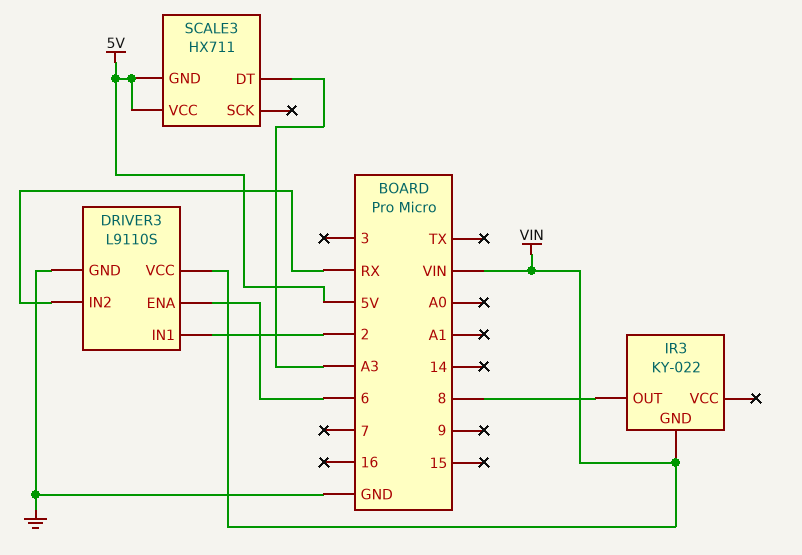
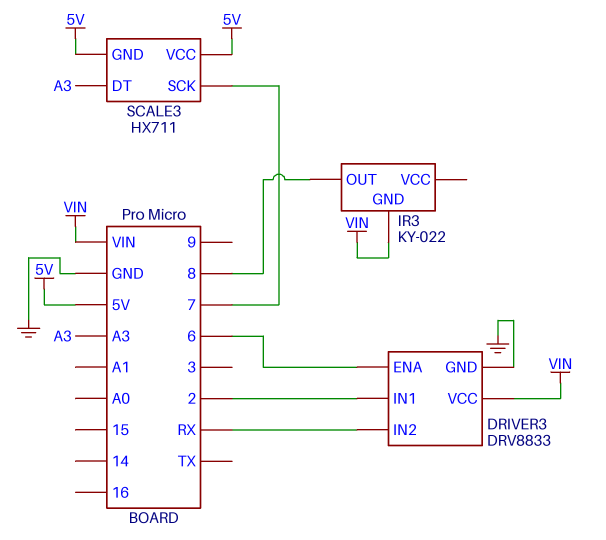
DRIVER3: L9110S -> DRV8833
SCALE3 pin SCK: none -> 7

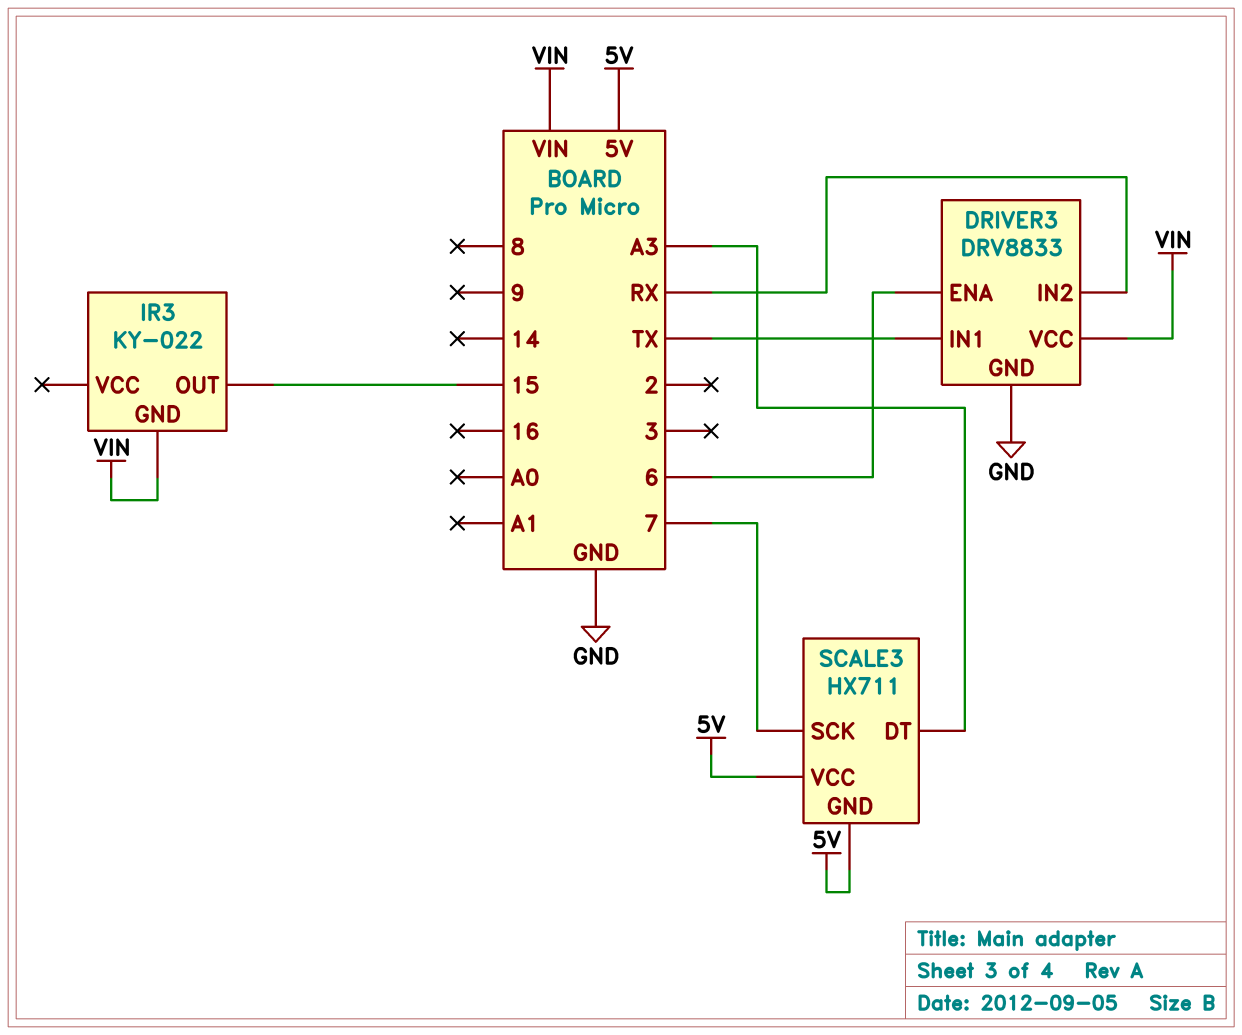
DRIVER3 pin IN1: 2 -> TX
IR3 pin OUT: 8 -> 15

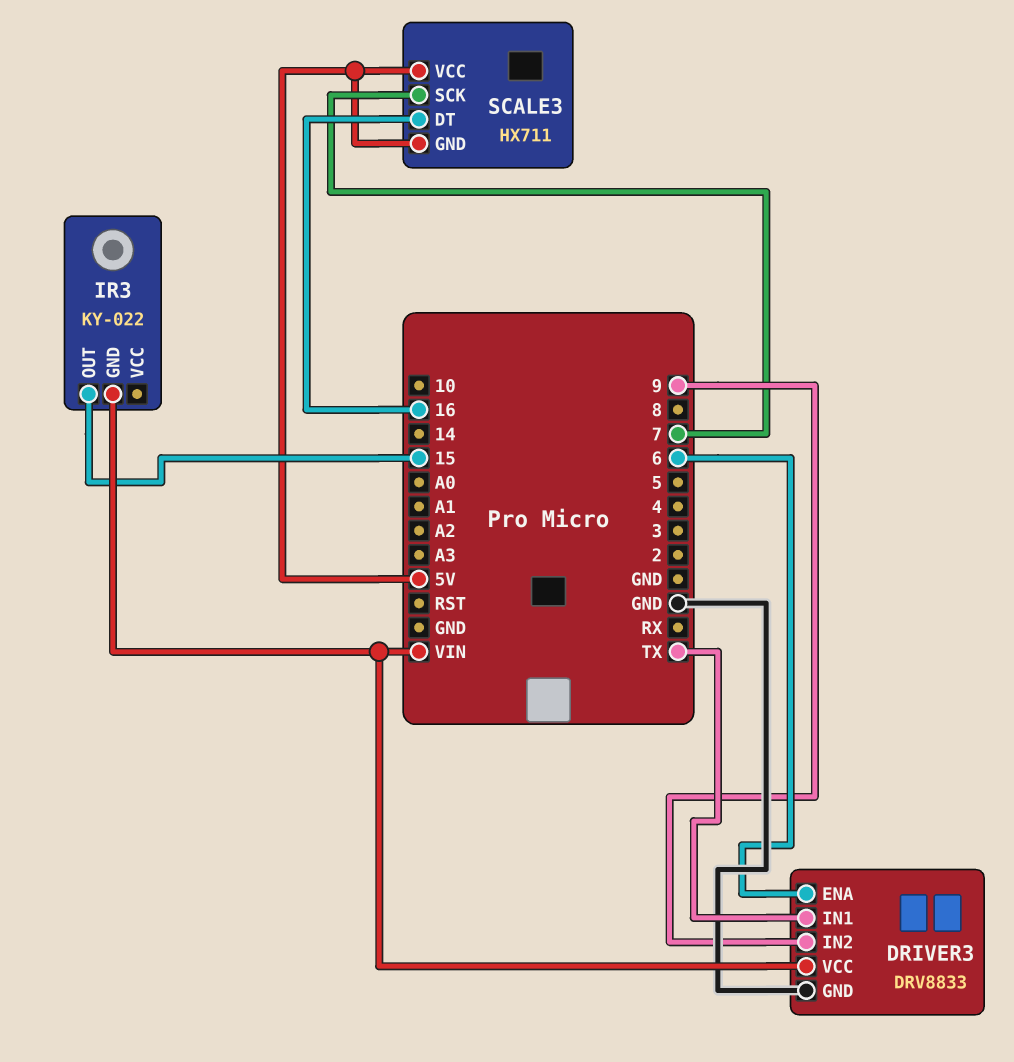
DRIVER3 pin IN2: RX -> 9
SCALE3 pin DT: A3 -> 16

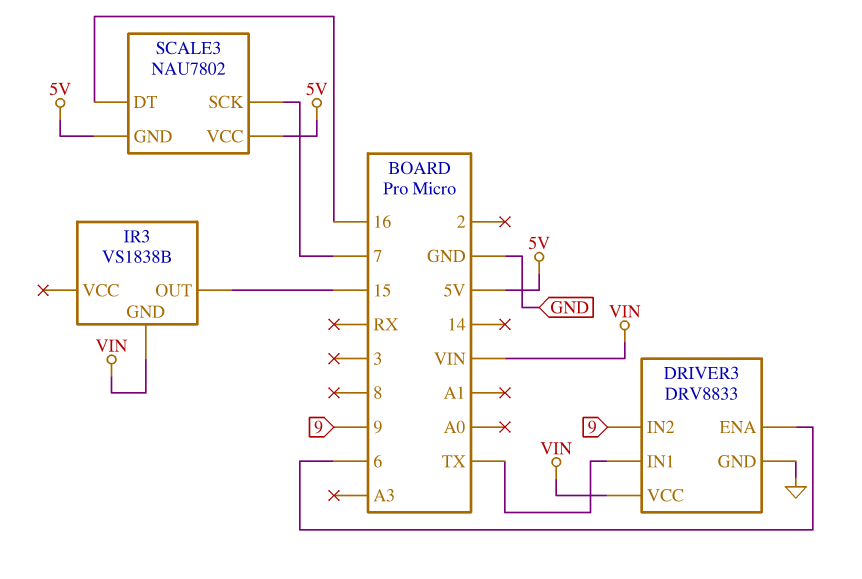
IR3: KY-022 -> VS1838B
SCALE3: HX711 -> NAU7802

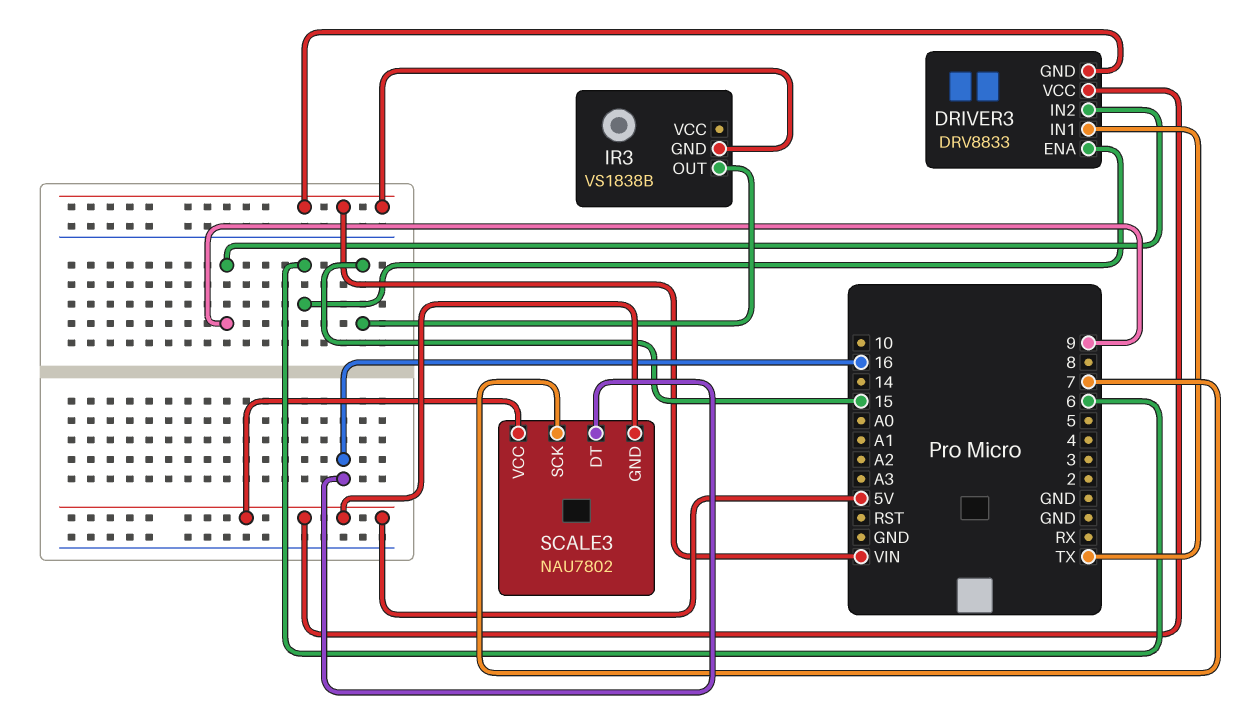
DRIVER3 pin GND: GND -> VIN
DRIVER3 pin VCC: VIN -> 5V

